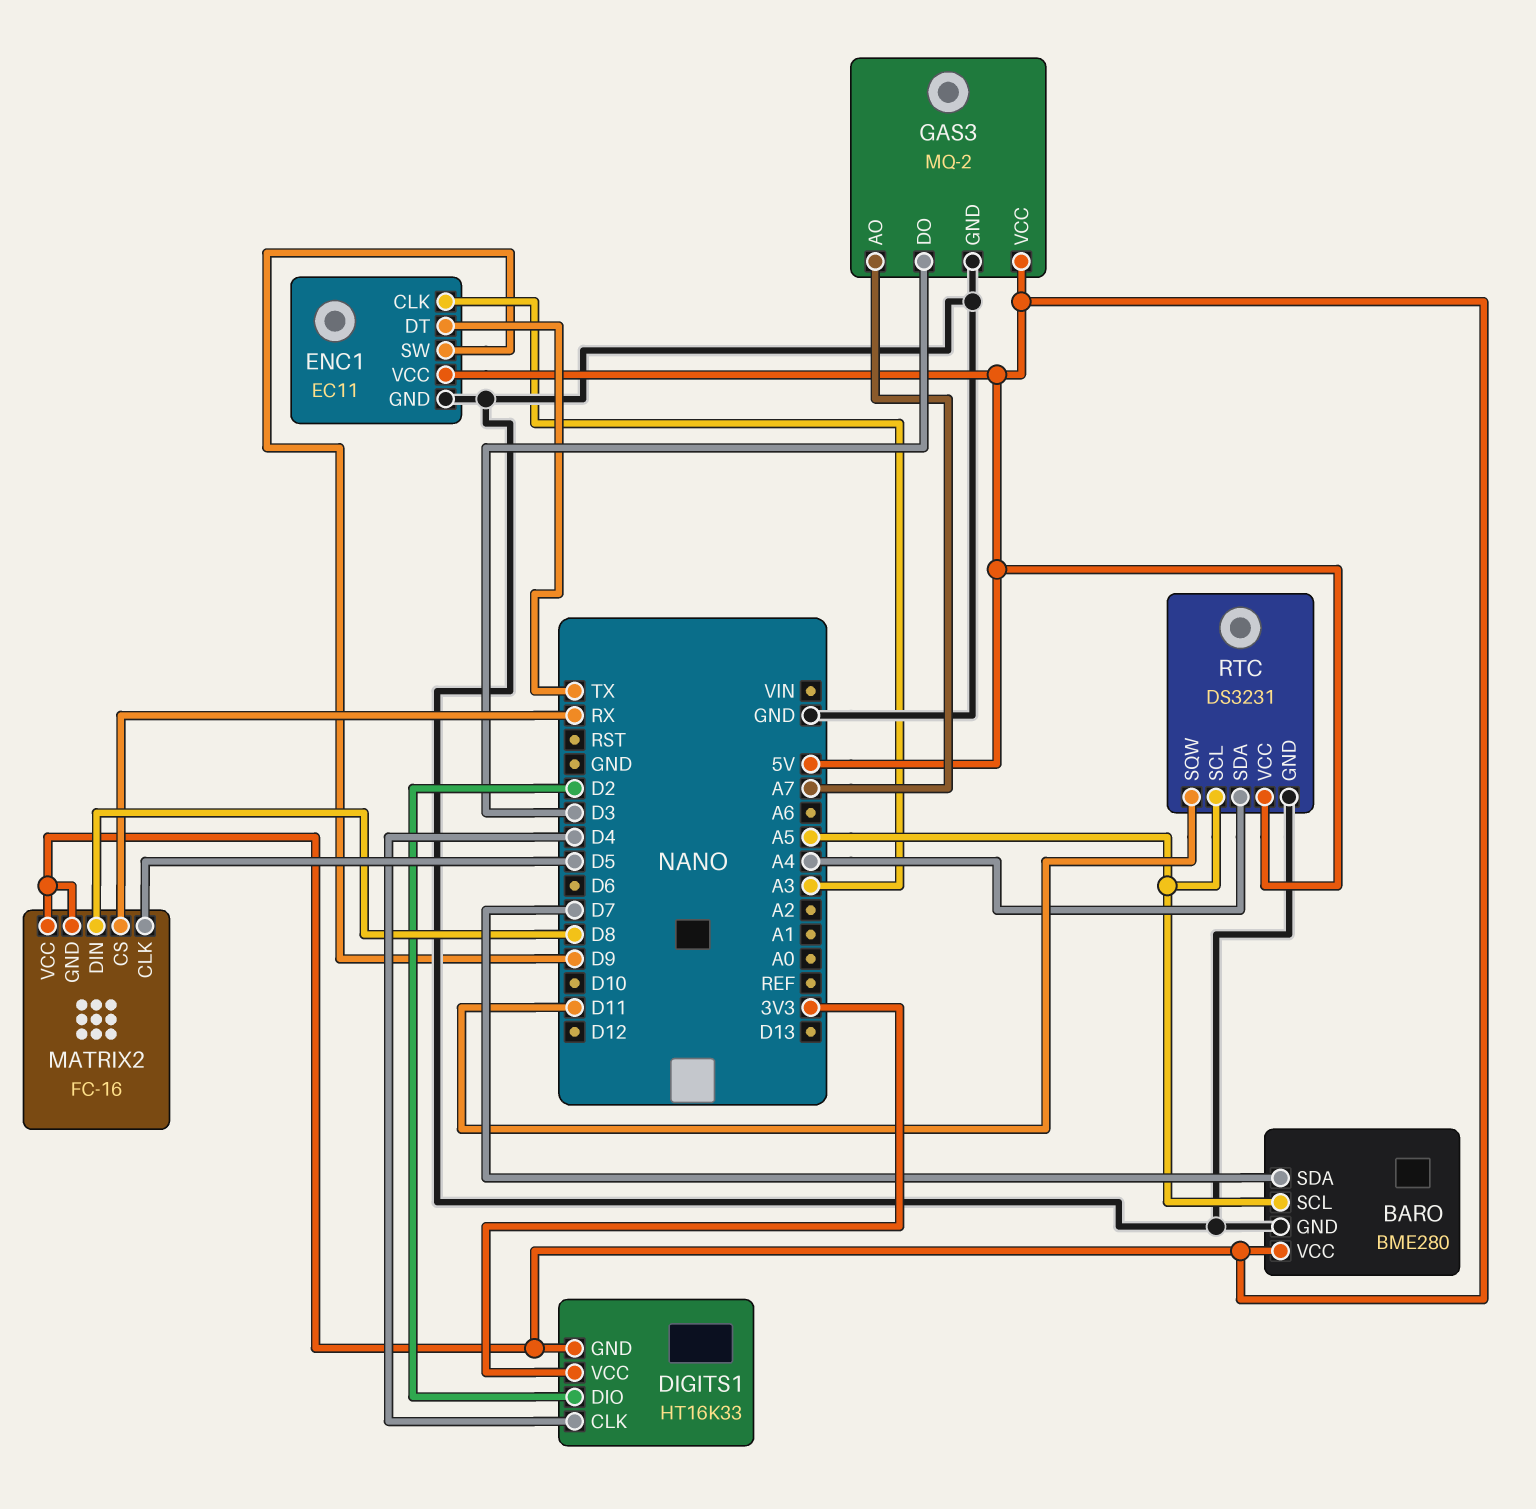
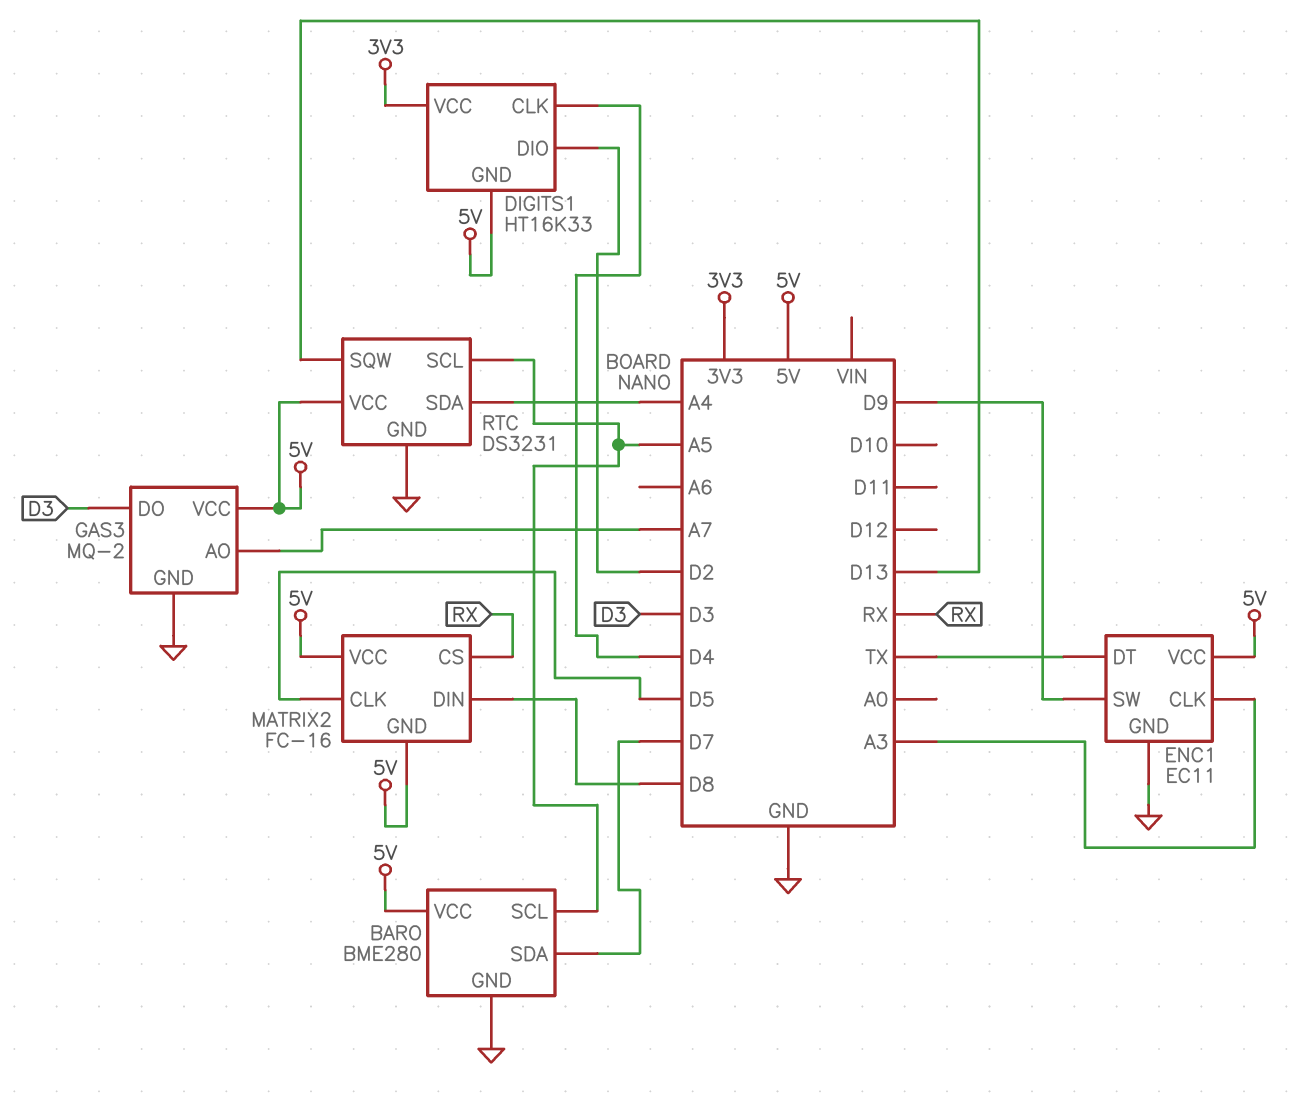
RTC pin SQW: D11 -> D13

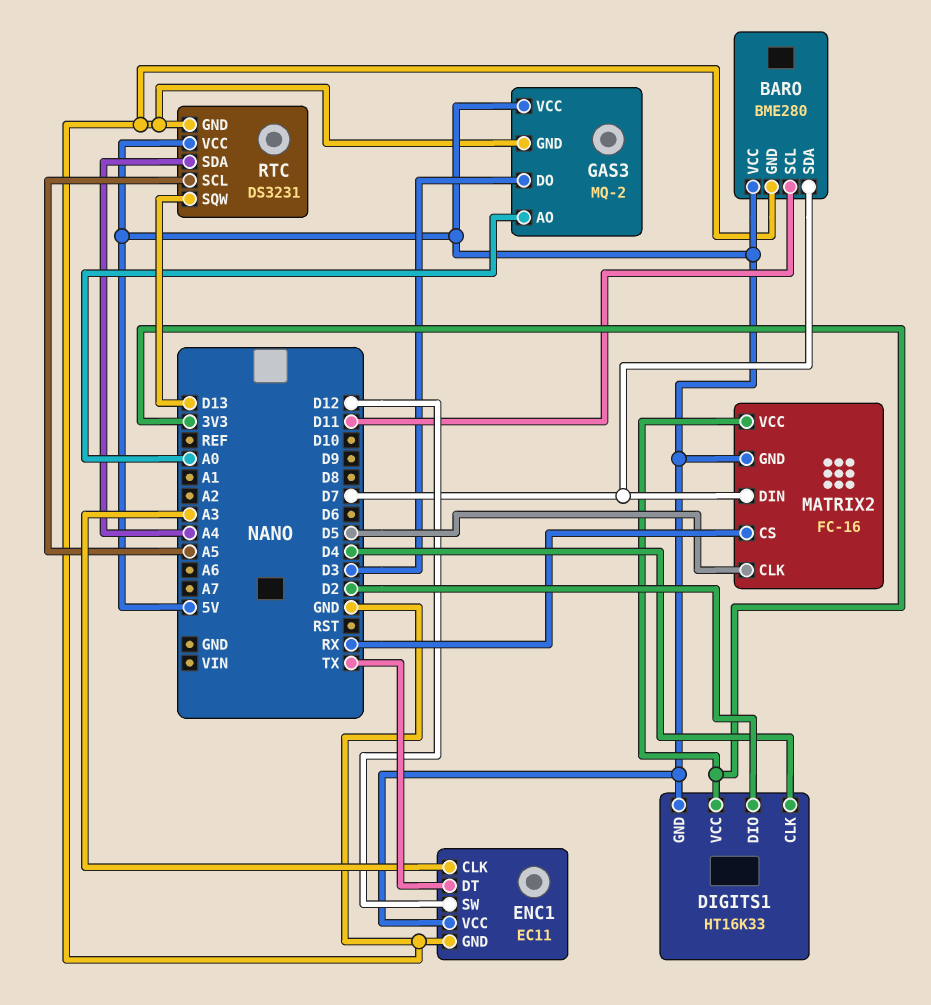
BARO pin SCL: A5 -> D11
ENC1 pin SW: D9 -> D12
GAS3 pin AO: A7 -> A0
MATRIX2 pin DIN: D8 -> D7
MATRIX2 pin VCC: 5V -> 3V3

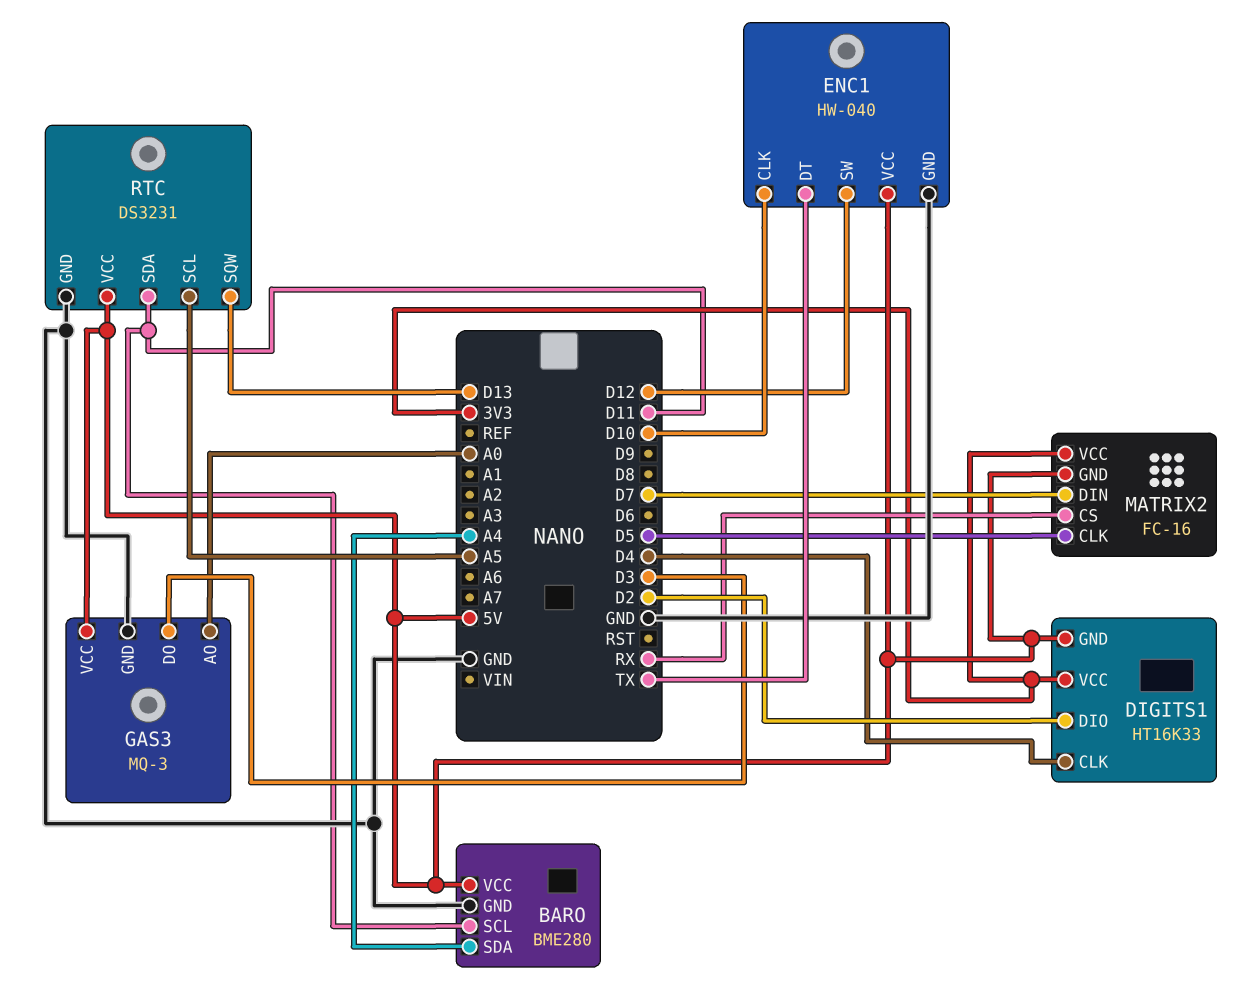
BARO pin SDA: D7 -> A4
ENC1: EC11 -> HW-040
ENC1 pin CLK: A3 -> D10
GAS3: MQ-2 -> MQ-3
RTC pin SDA: A4 -> D11

